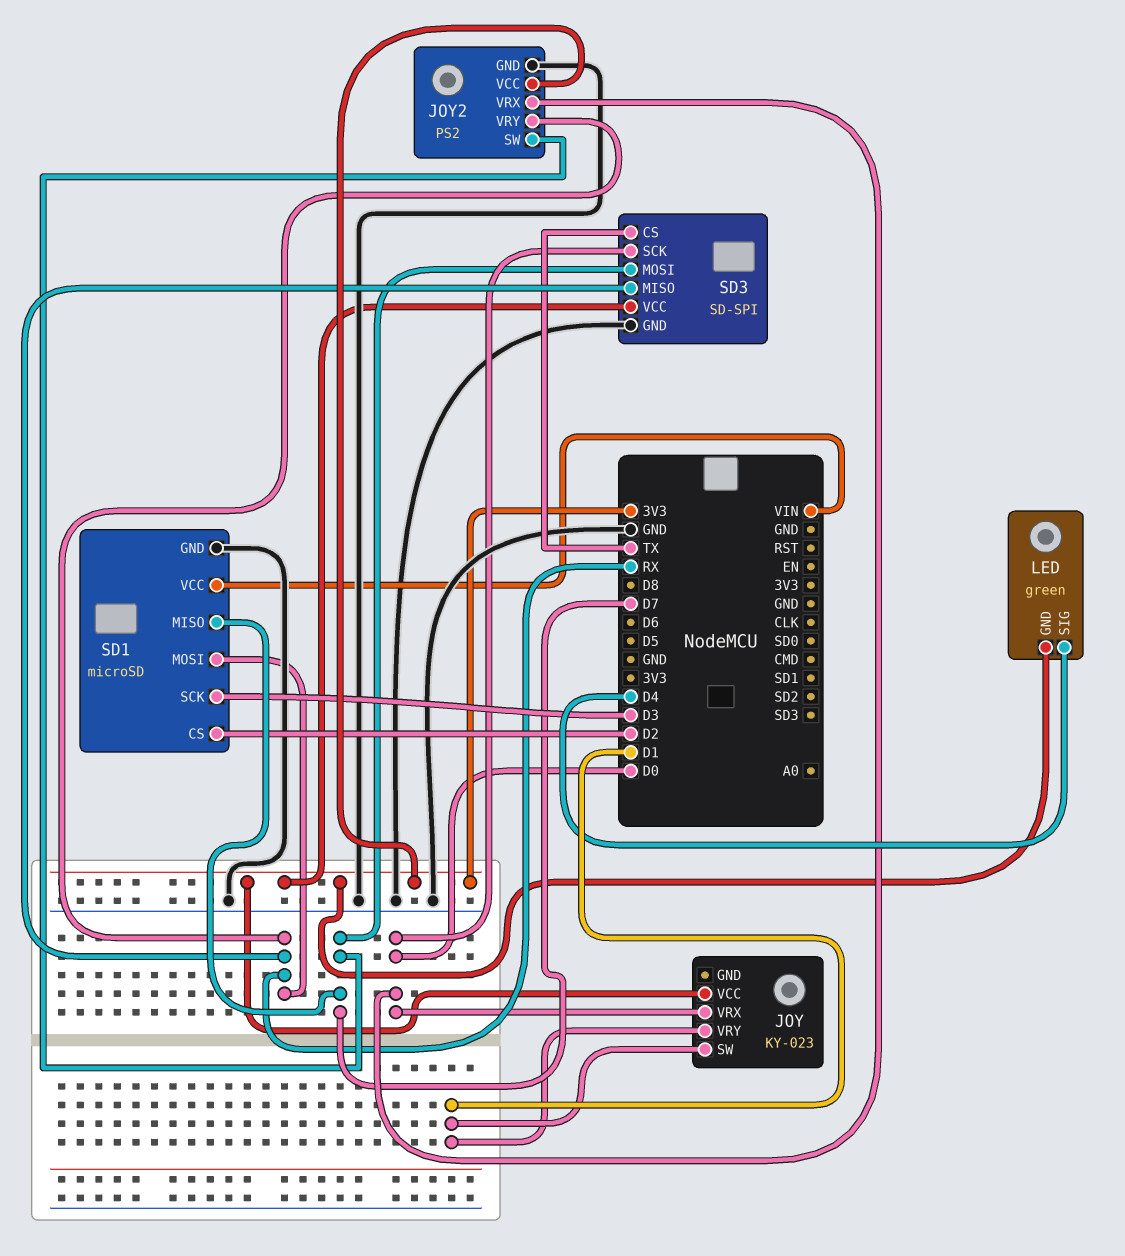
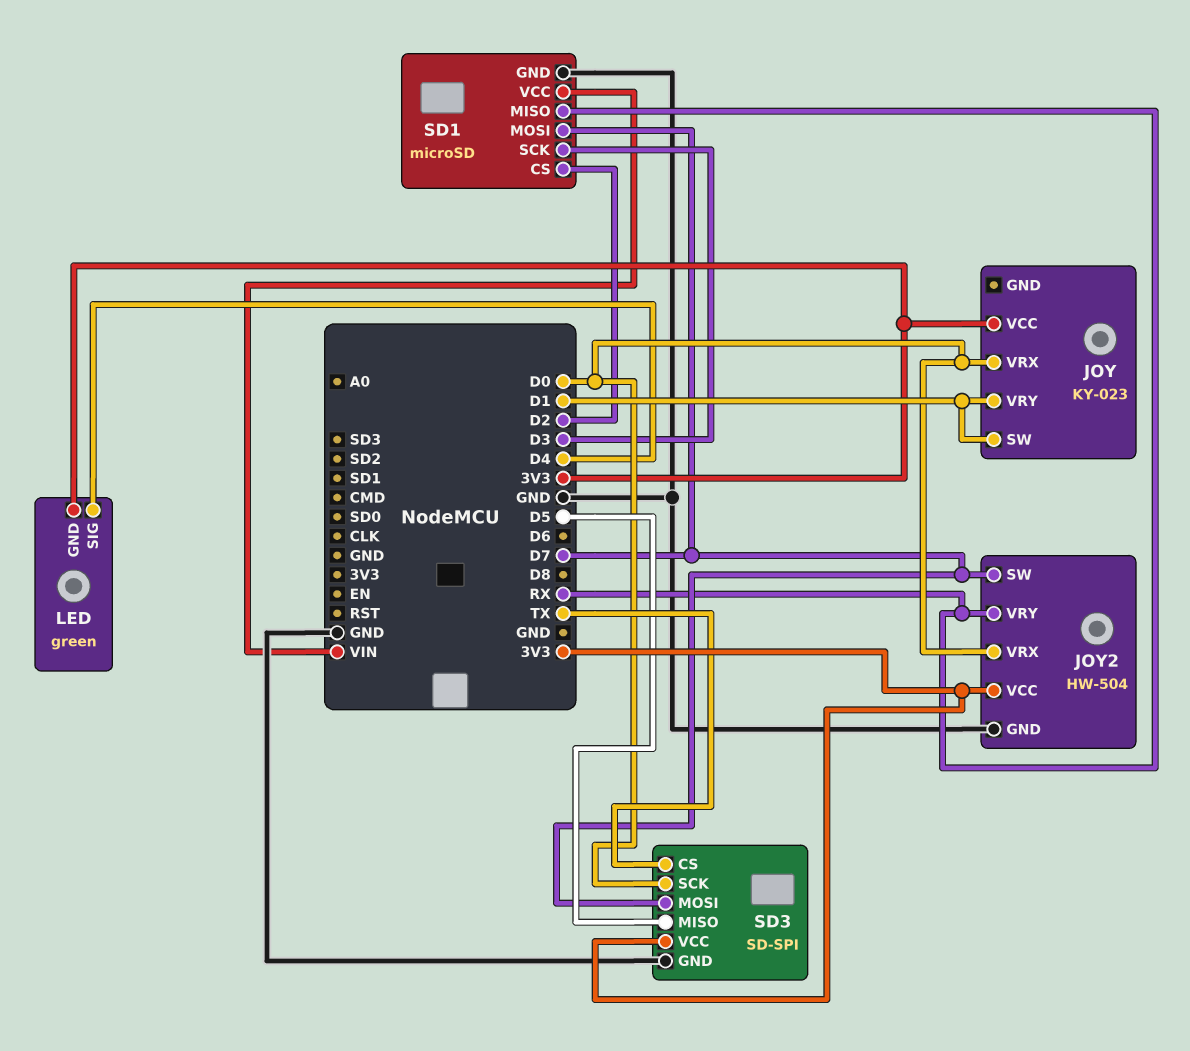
JOY2: PS2 -> HW-504
SD1 pin MISO: D7 -> RX
SD1 pin MOSI: RX -> D7
SD3 pin MISO: RX -> D5

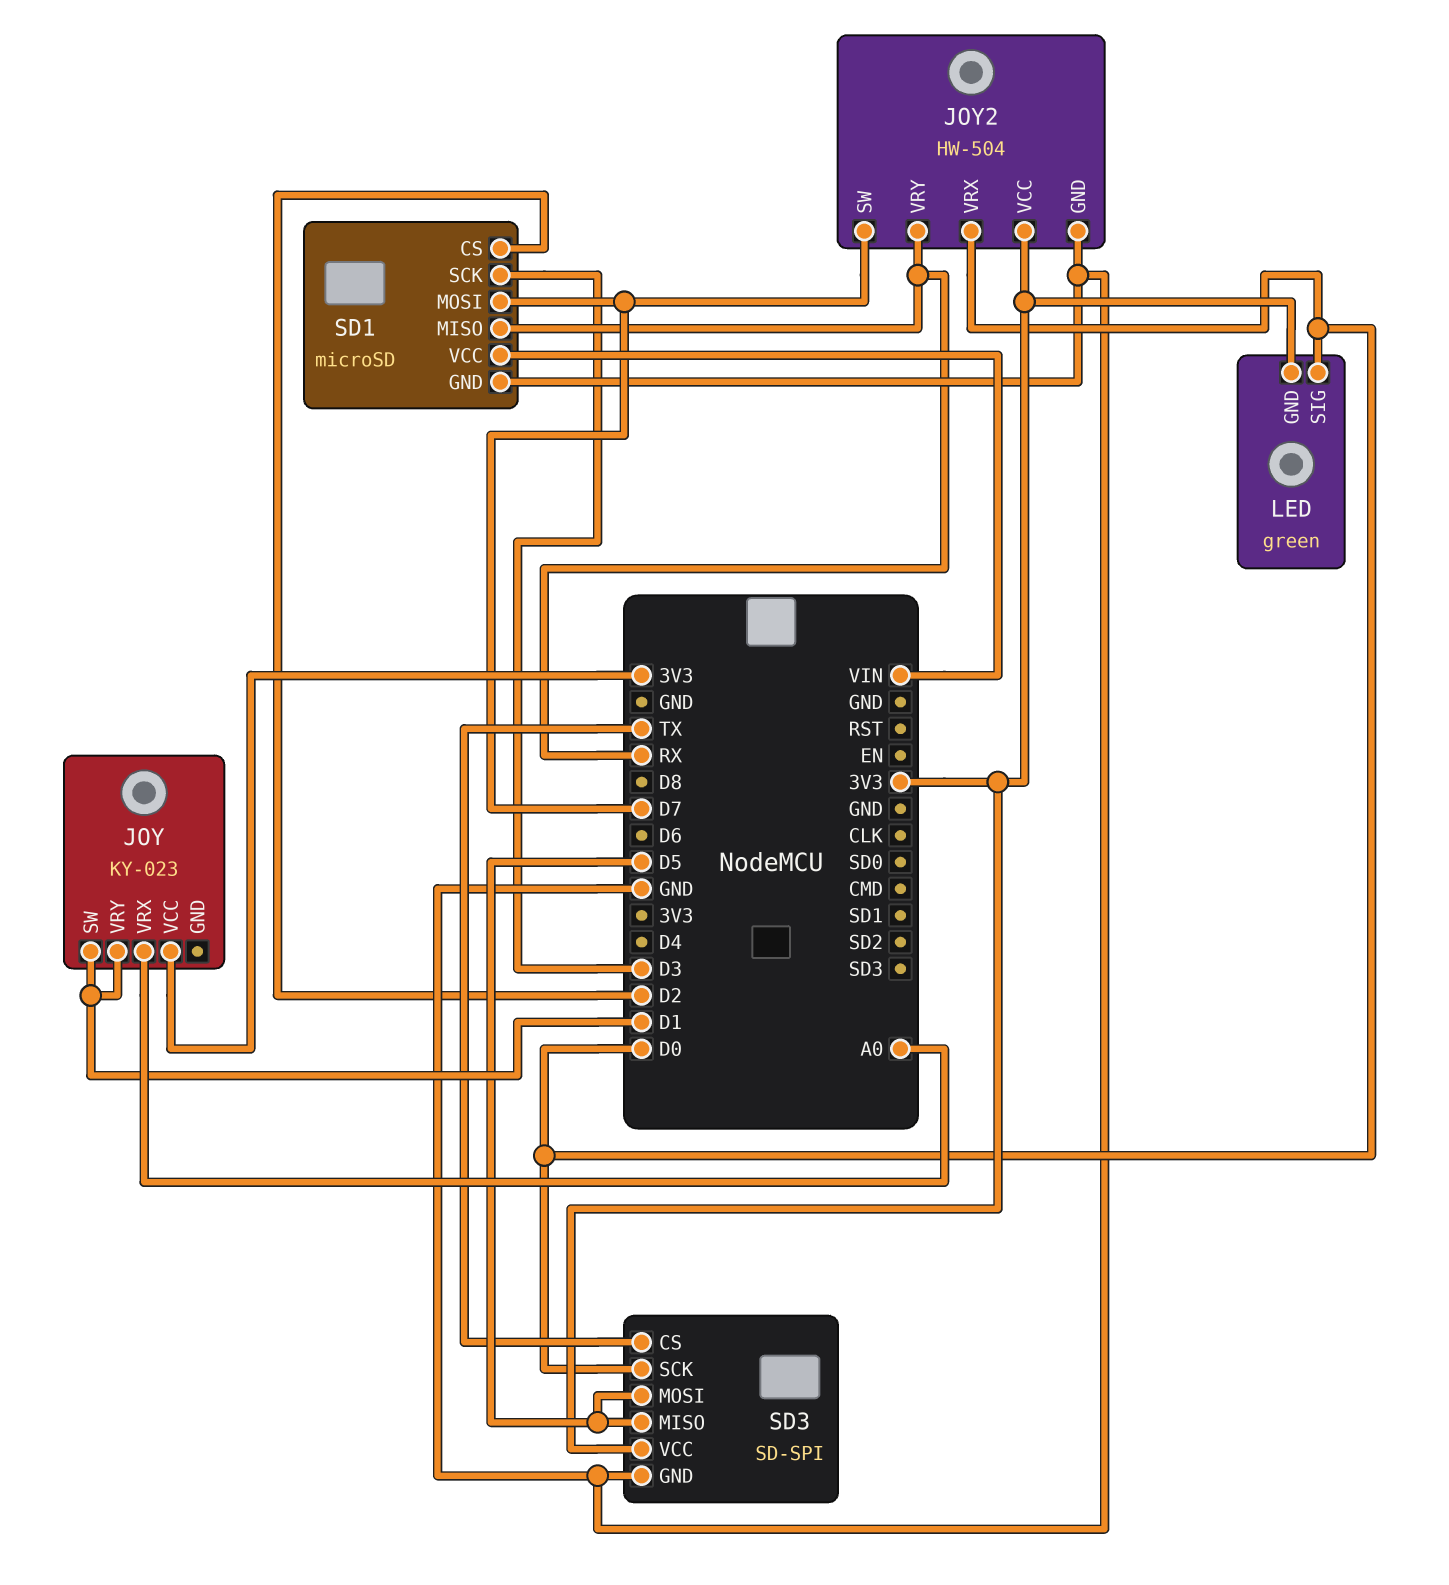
JOY pin VRX: D0 -> A0
LED pin SIG: D4 -> D0
SD3 pin MOSI: D7 -> D5

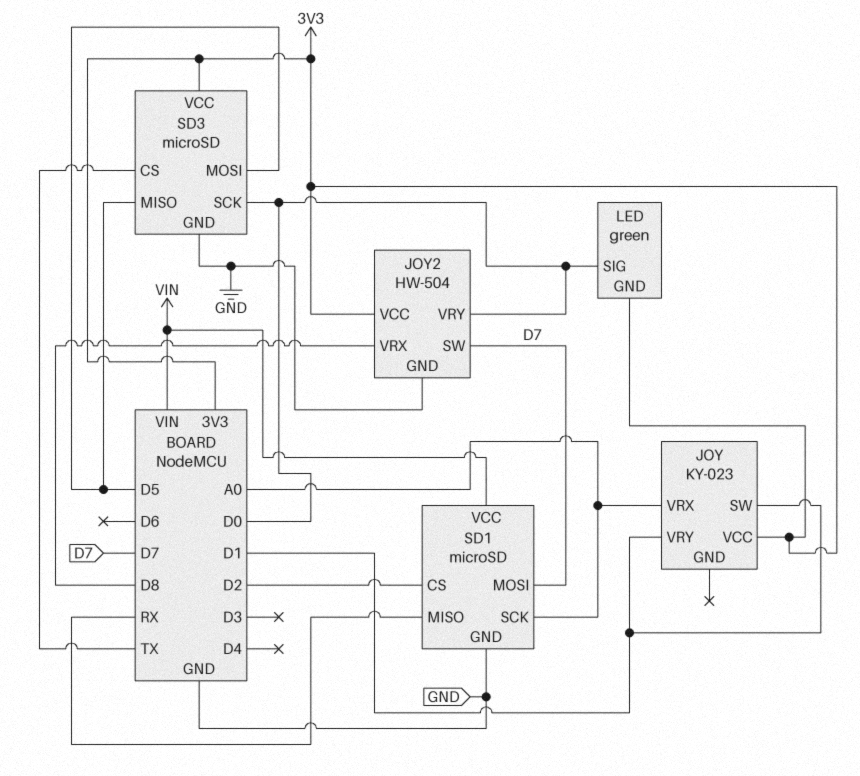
JOY2 pin VRX: D0 -> D8
JOY2 pin VRY: RX -> D0
SD1 pin SCK: D3 -> A0
SD3: SD-SPI -> microSD

